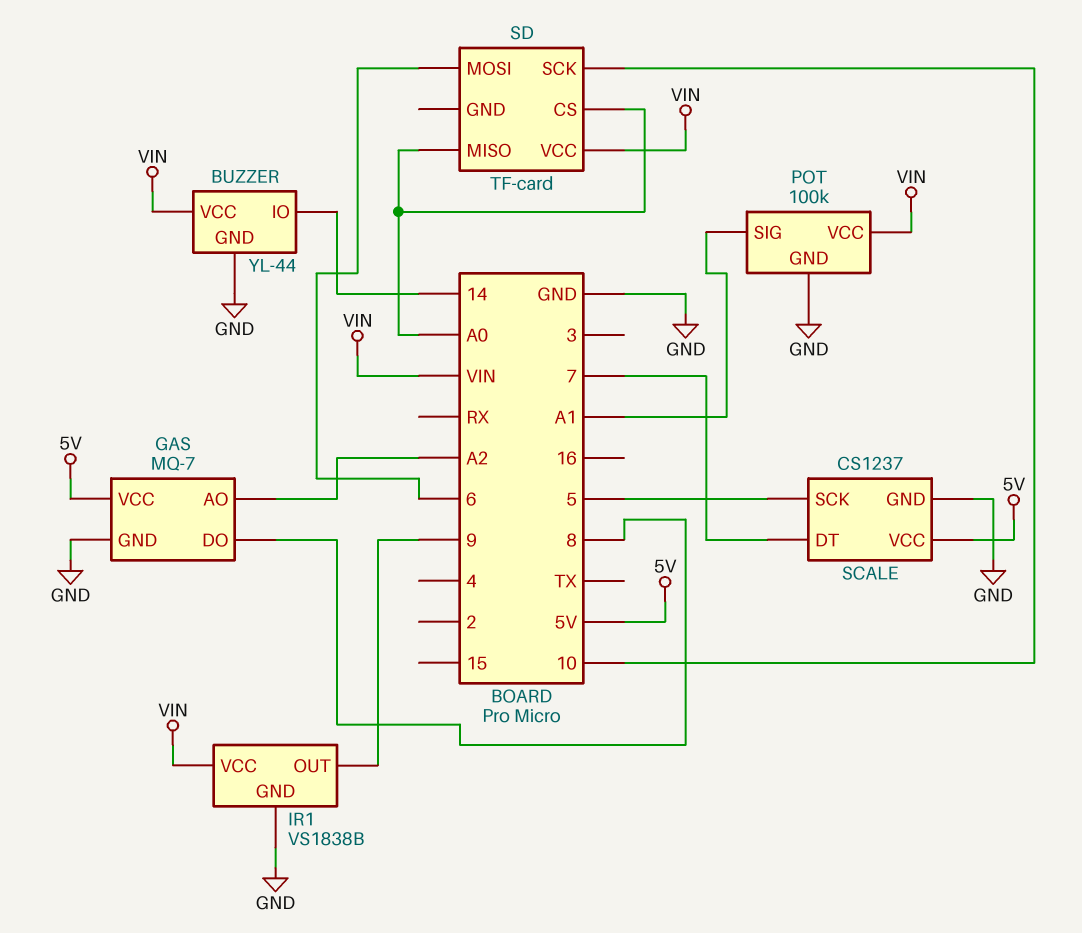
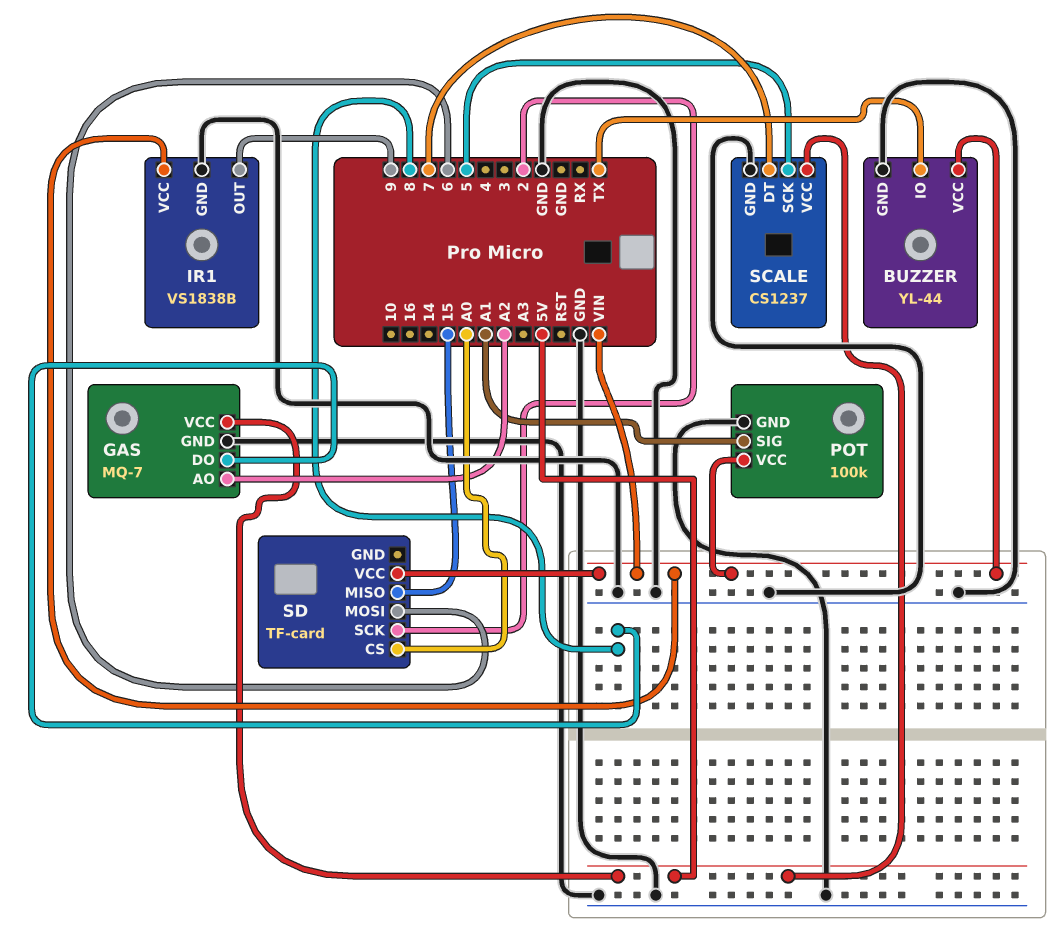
BUZZER pin IO: 14 -> TX
SD pin MISO: A0 -> 15
SD pin SCK: 10 -> 2

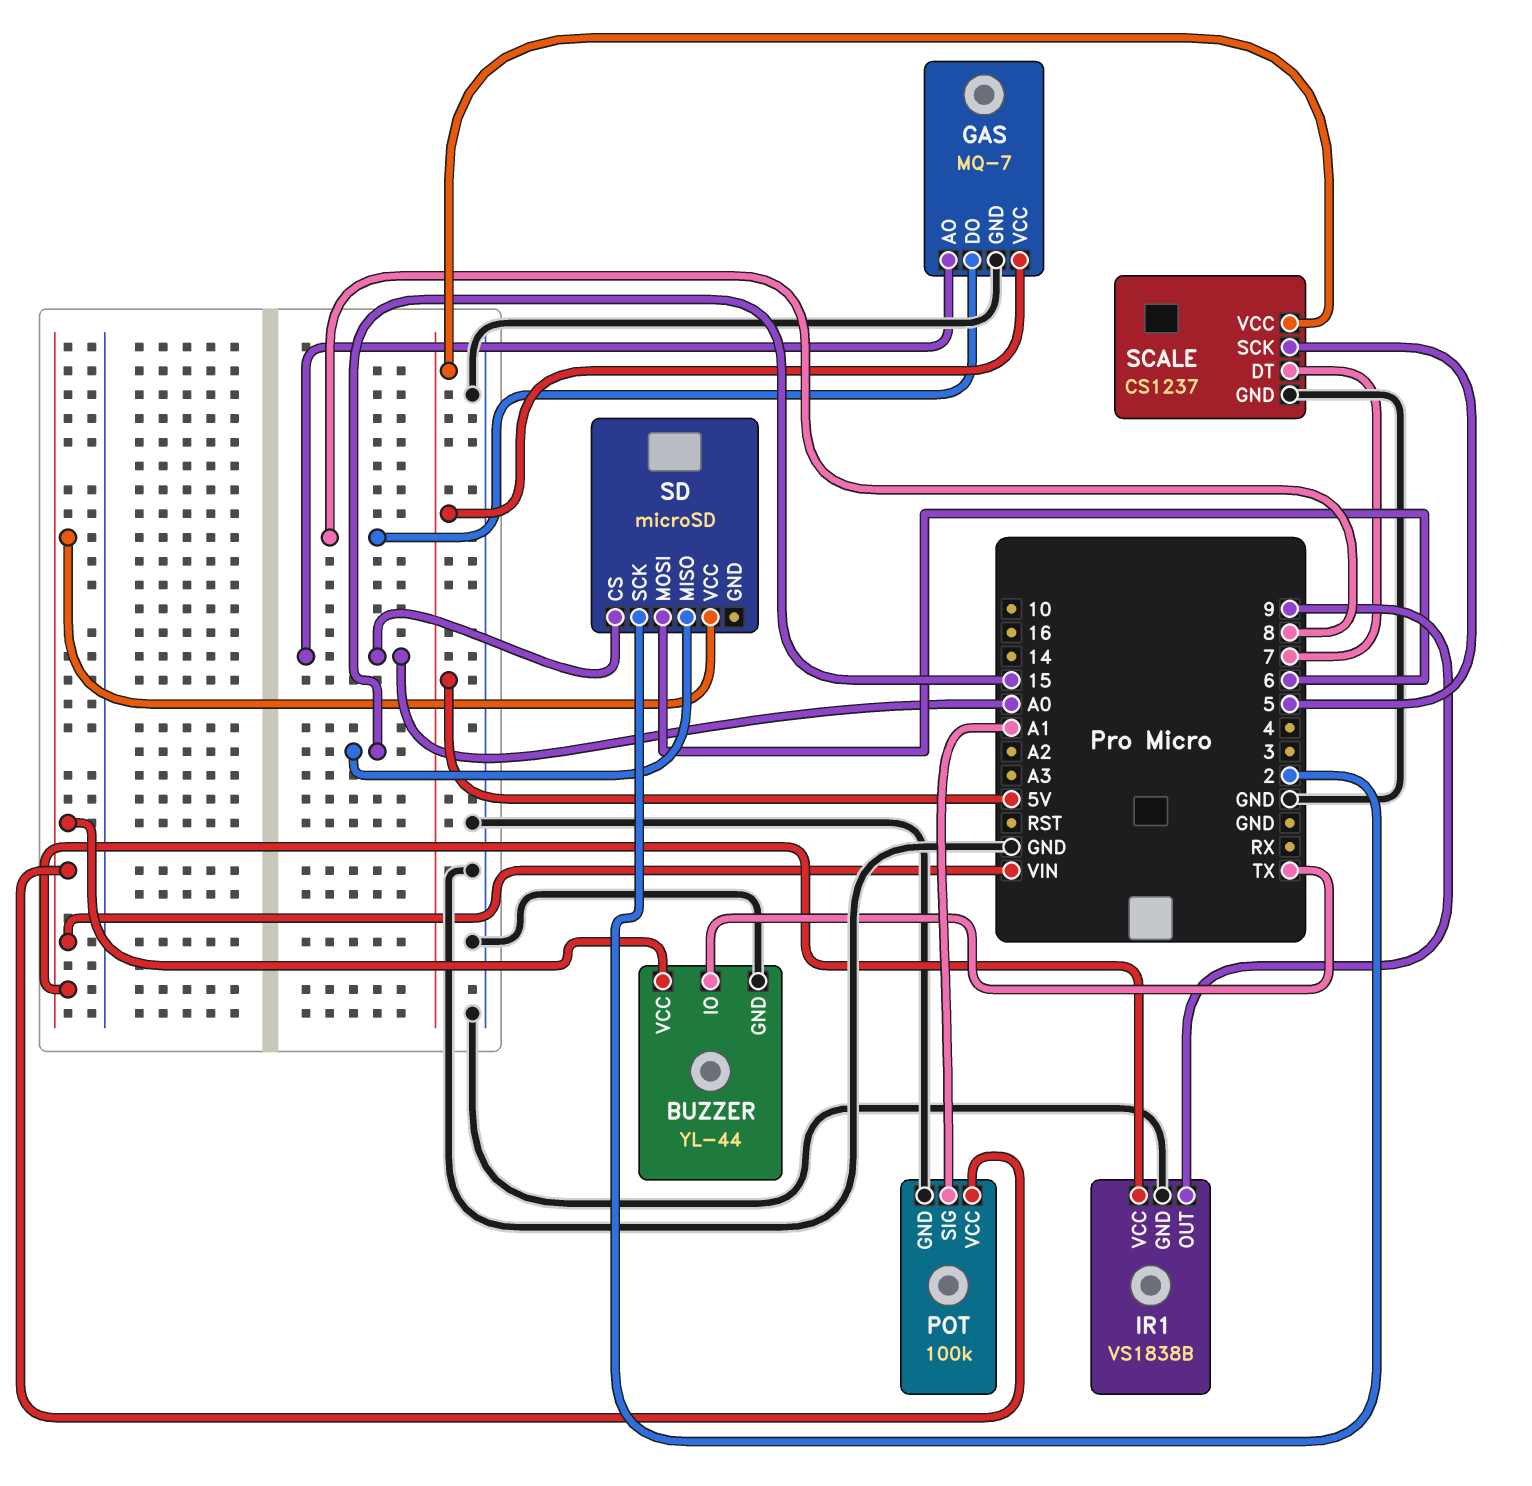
GAS pin AO: A2 -> A0
SD: TF-card -> microSD

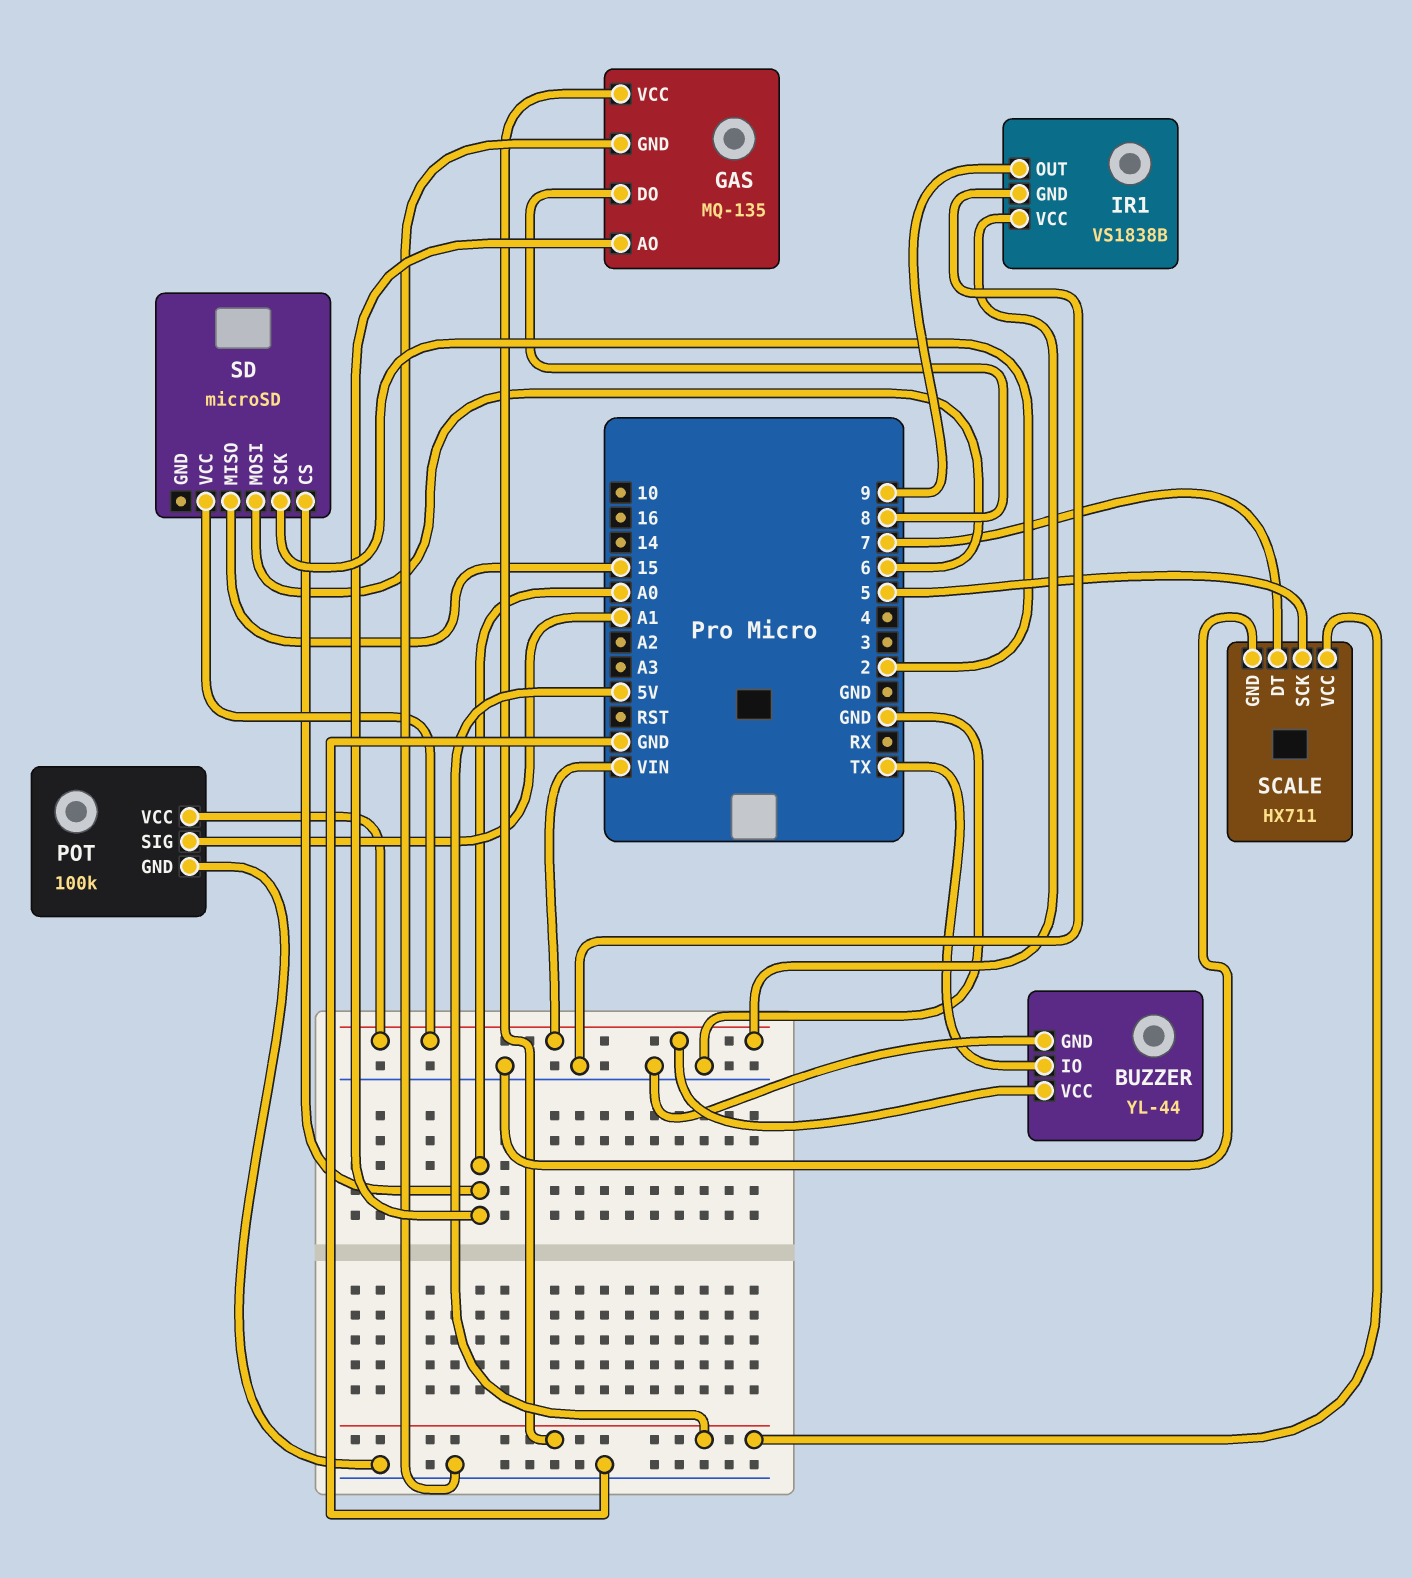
GAS: MQ-7 -> MQ-135
SCALE: CS1237 -> HX711

